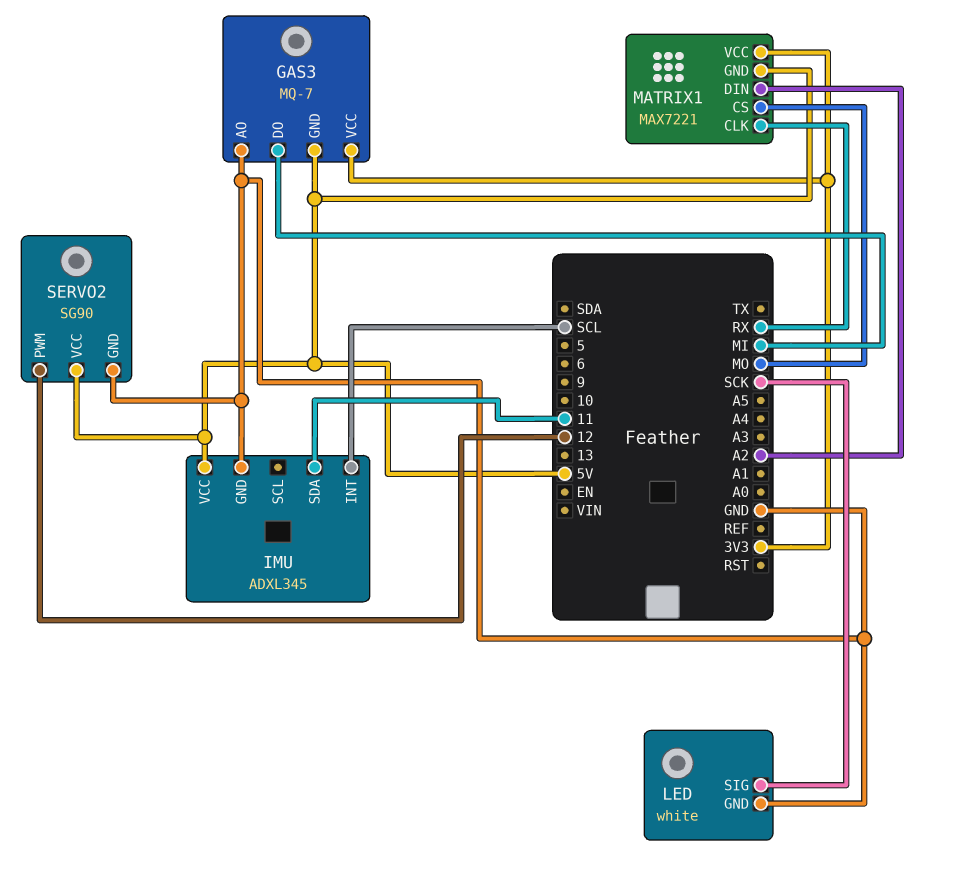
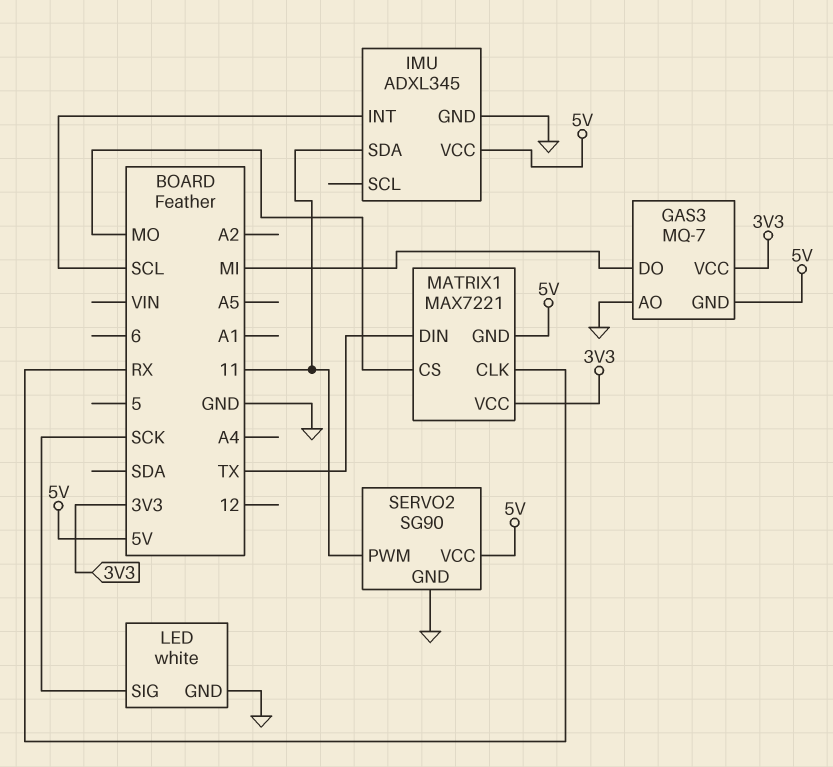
MATRIX1 pin DIN: A2 -> TX
SERVO2 pin PWM: 12 -> 11

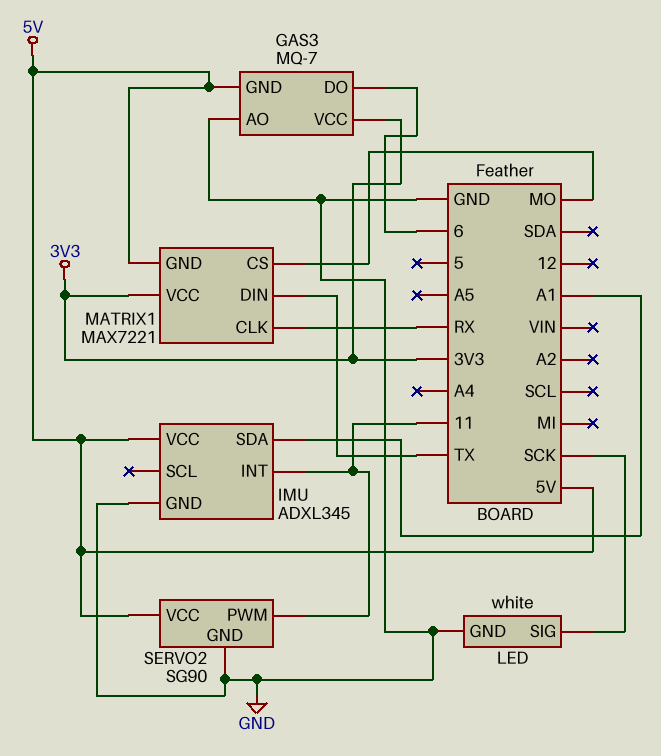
GAS3 pin DO: MI -> 6
IMU pin INT: SCL -> 11
IMU pin SDA: 11 -> A1

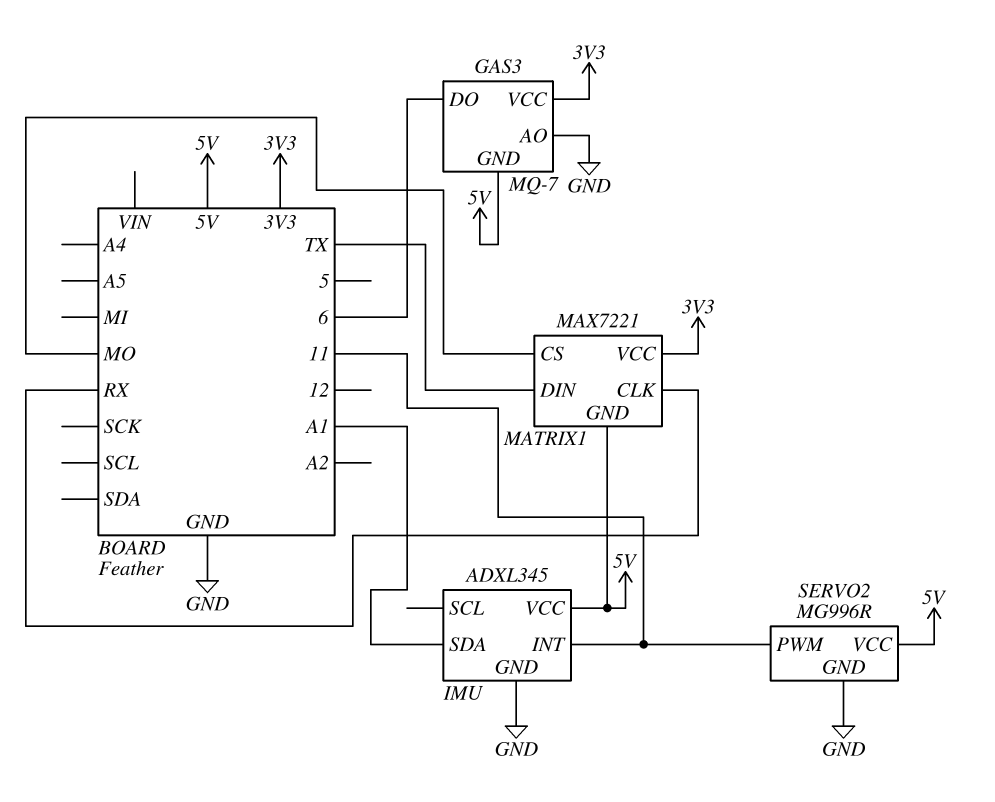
LED: white -> none
LED pin GND: GND -> none
LED pin SIG: SCK -> none
SERVO2: SG90 -> MG996R

